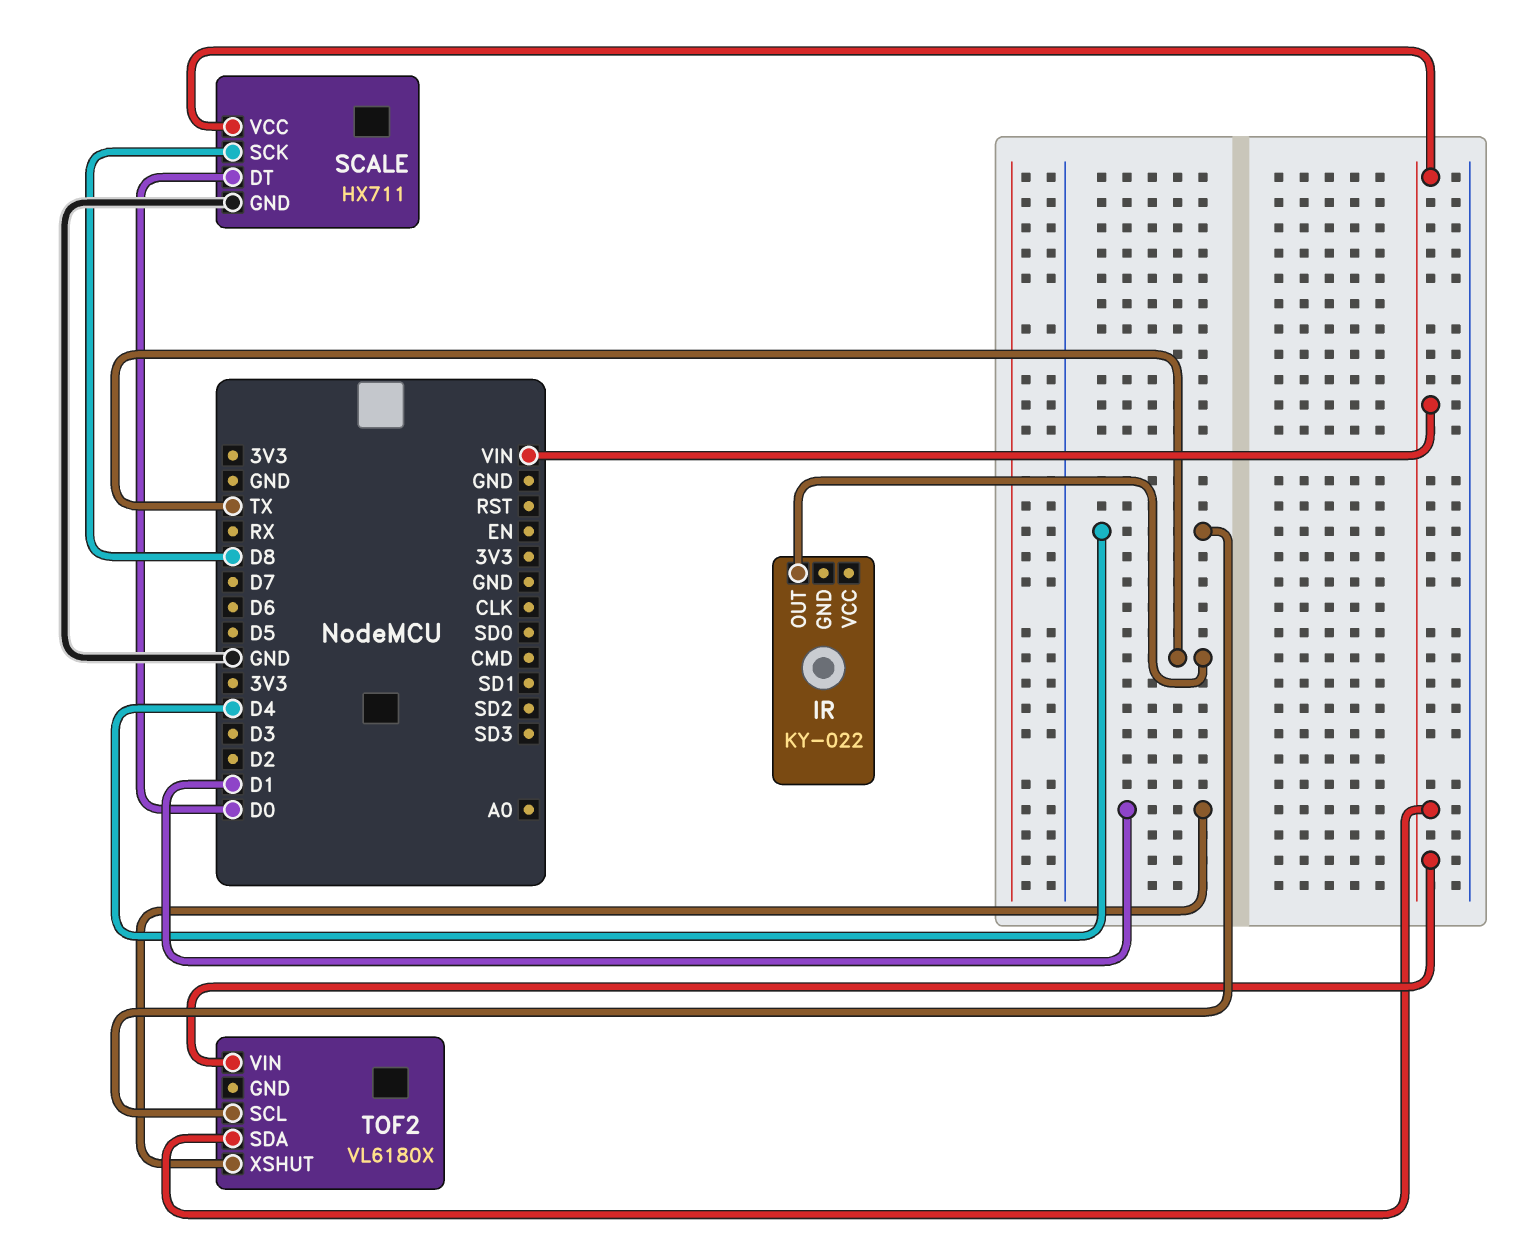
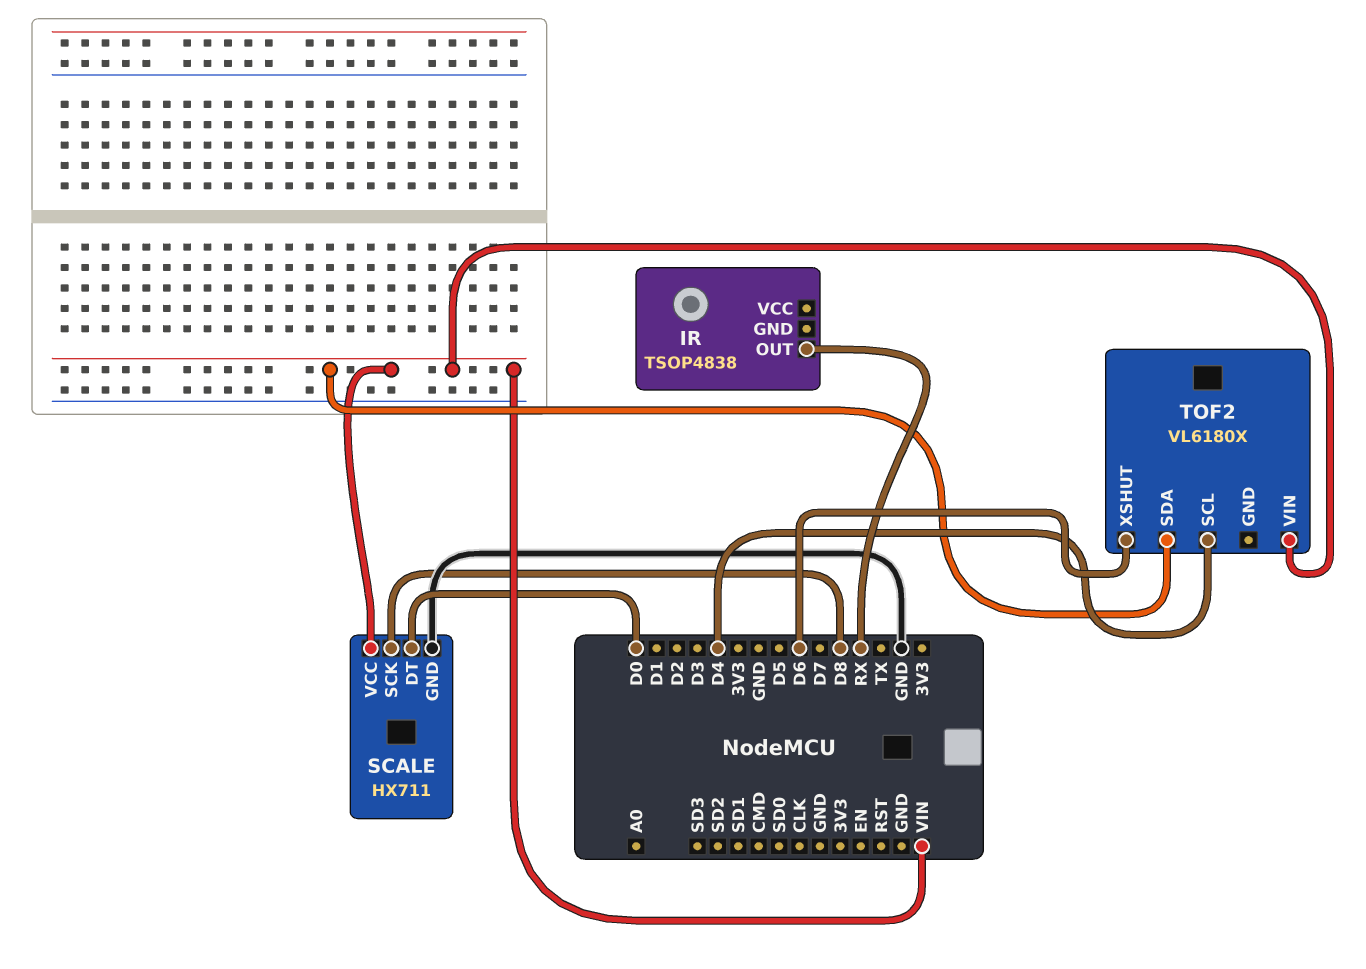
IR: KY-022 -> TSOP4838
IR pin OUT: TX -> RX
TOF2 pin XSHUT: D1 -> D6

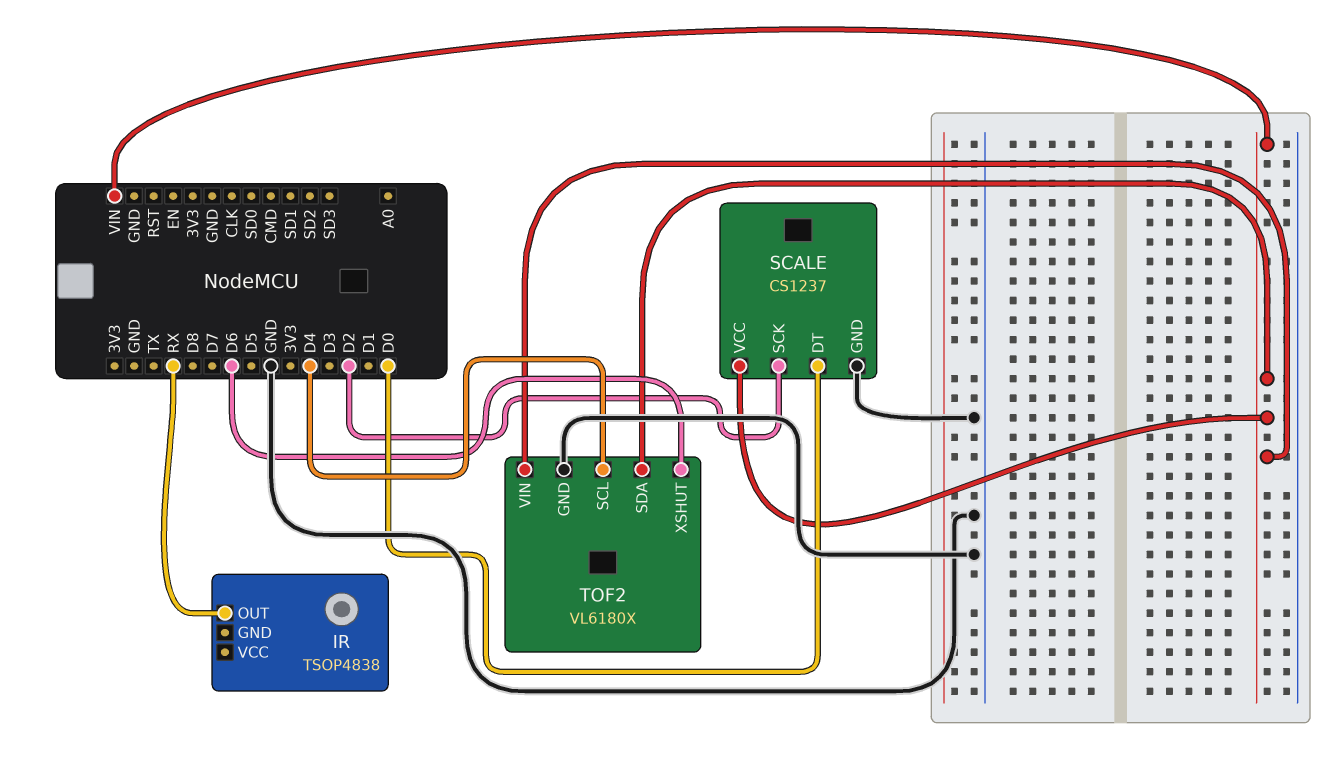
SCALE: HX711 -> CS1237
SCALE pin SCK: D8 -> D2
TOF2 pin GND: none -> GND

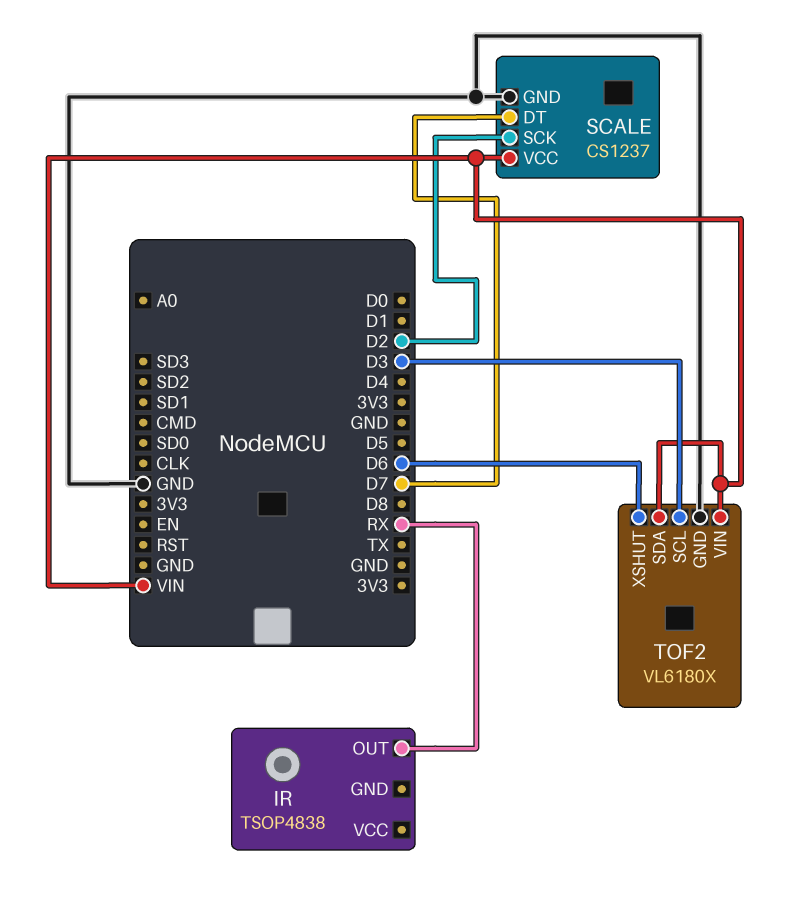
SCALE pin DT: D0 -> D7
TOF2 pin SCL: D4 -> D3

